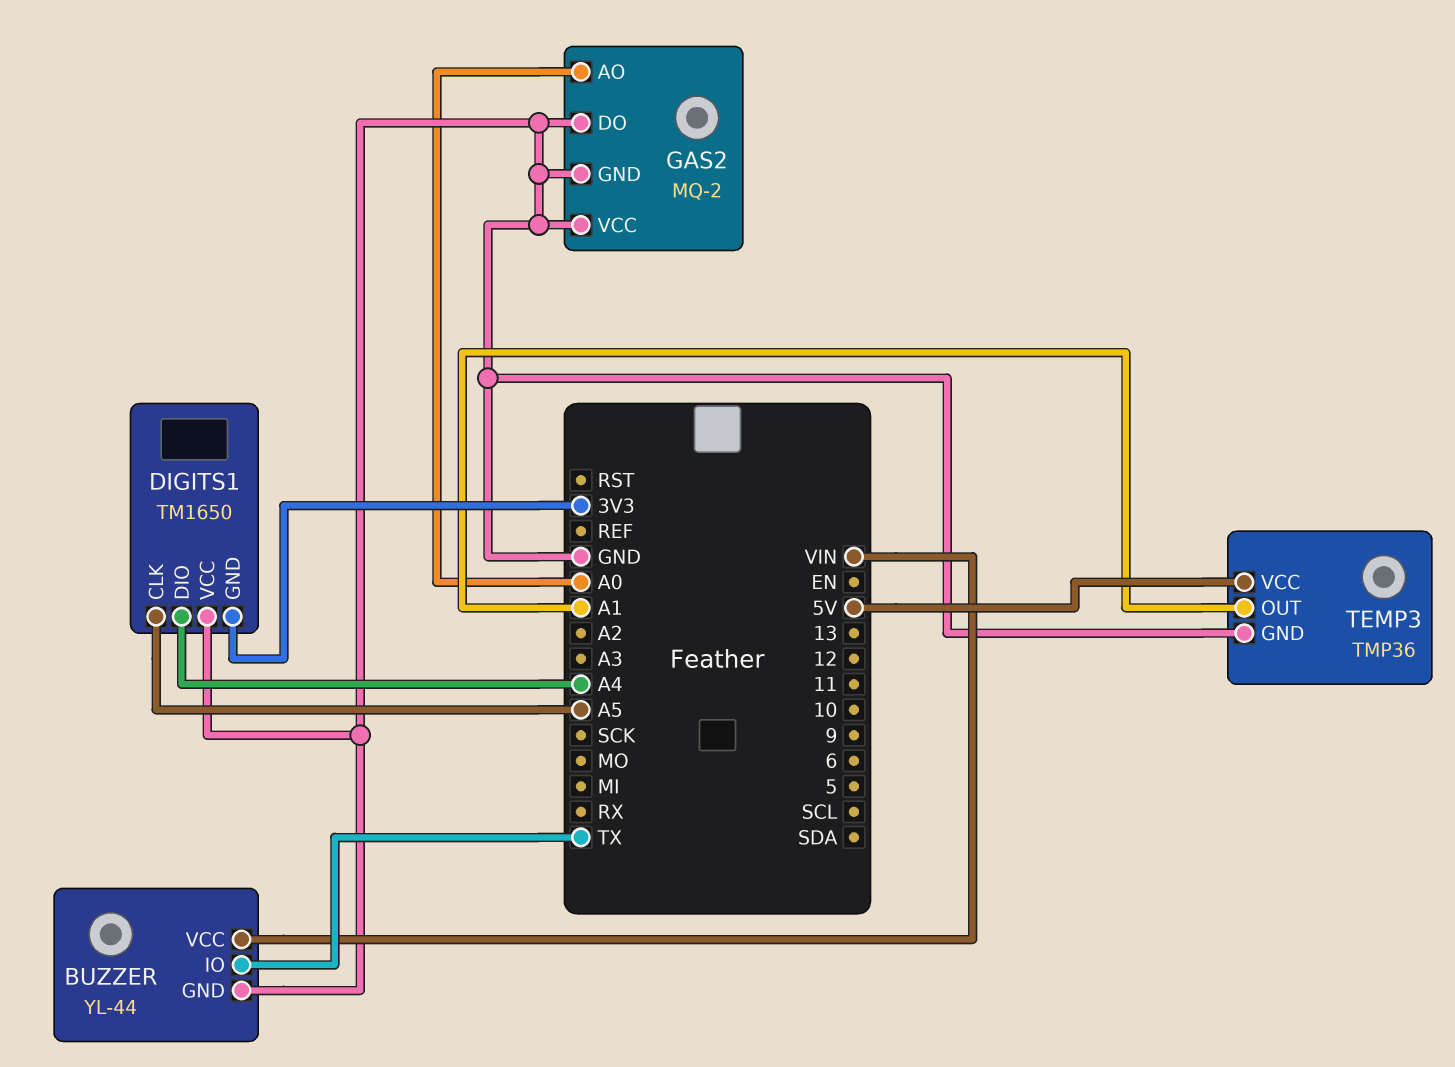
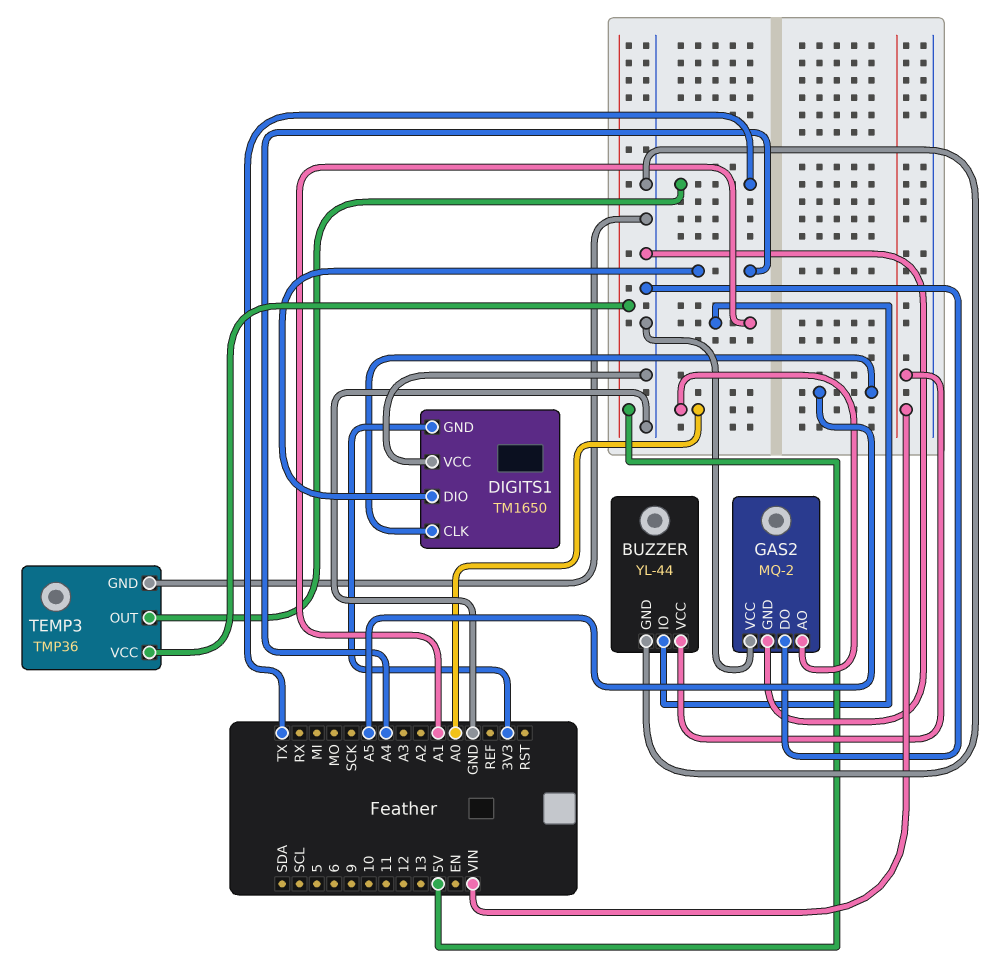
BUZZER pin IO: TX -> A1
TEMP3 pin OUT: A1 -> TX

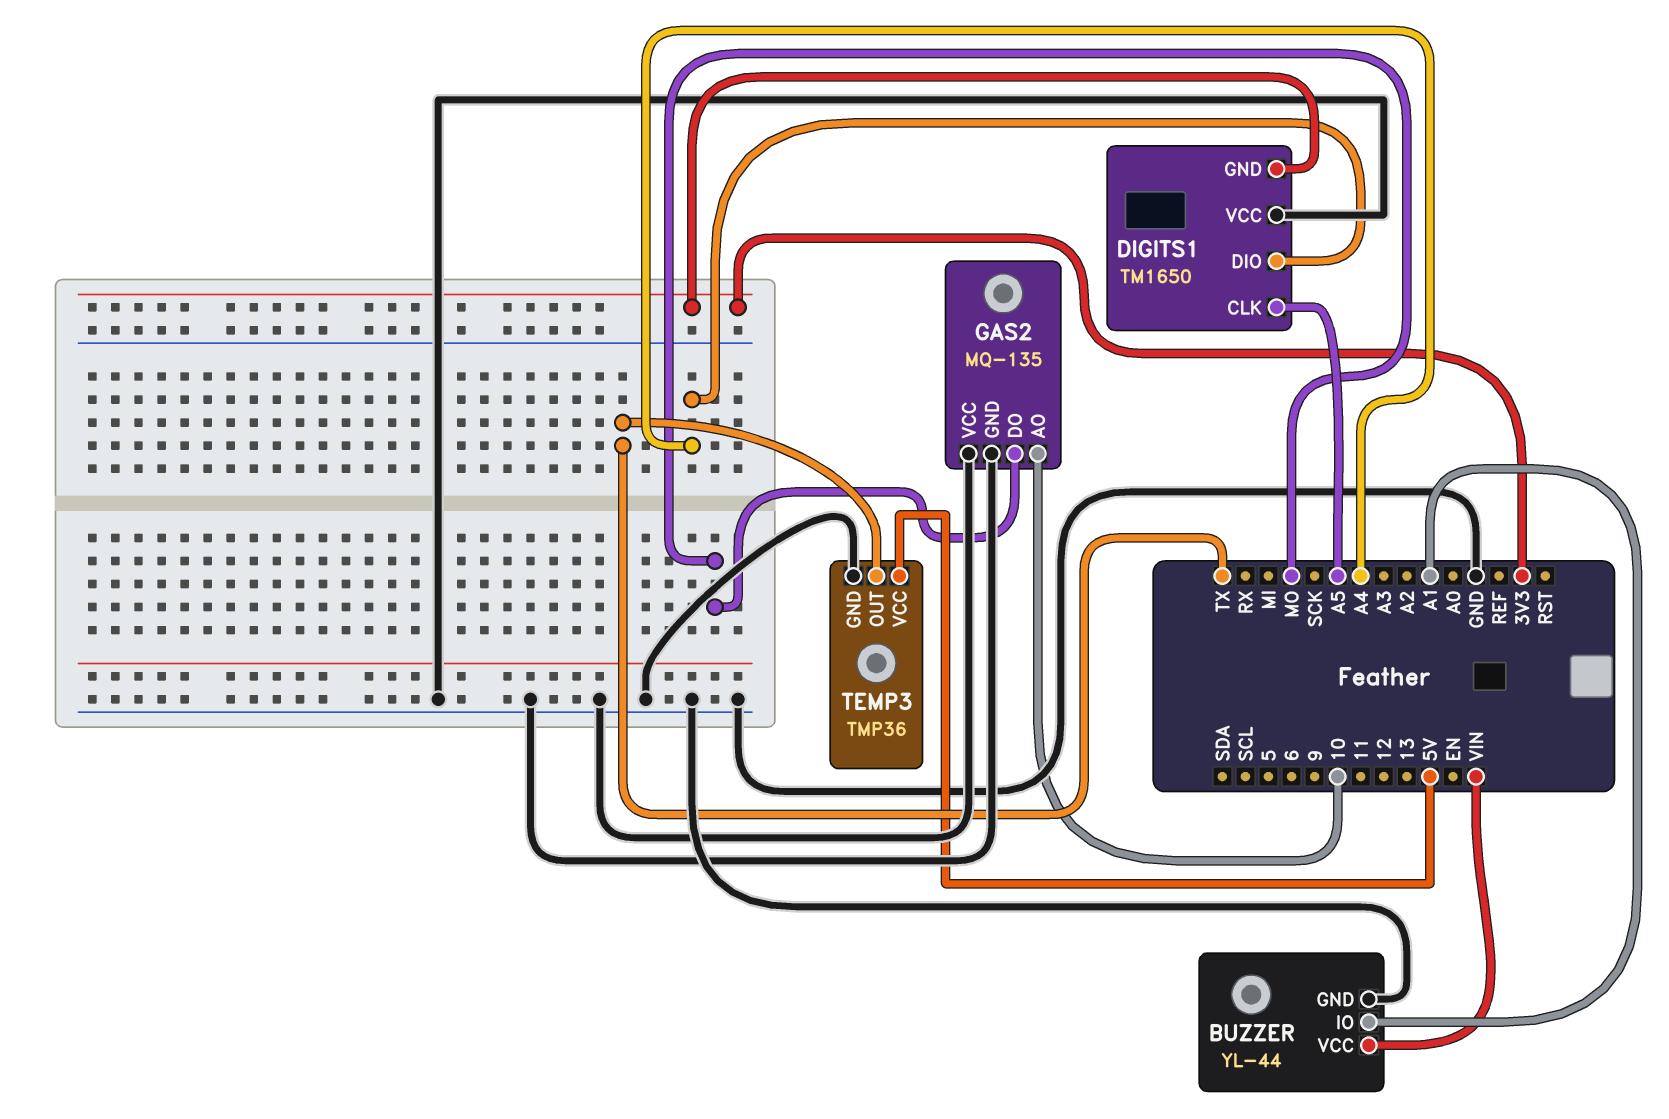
GAS2: MQ-2 -> MQ-135
GAS2 pin AO: A0 -> 10
GAS2 pin DO: GND -> MO

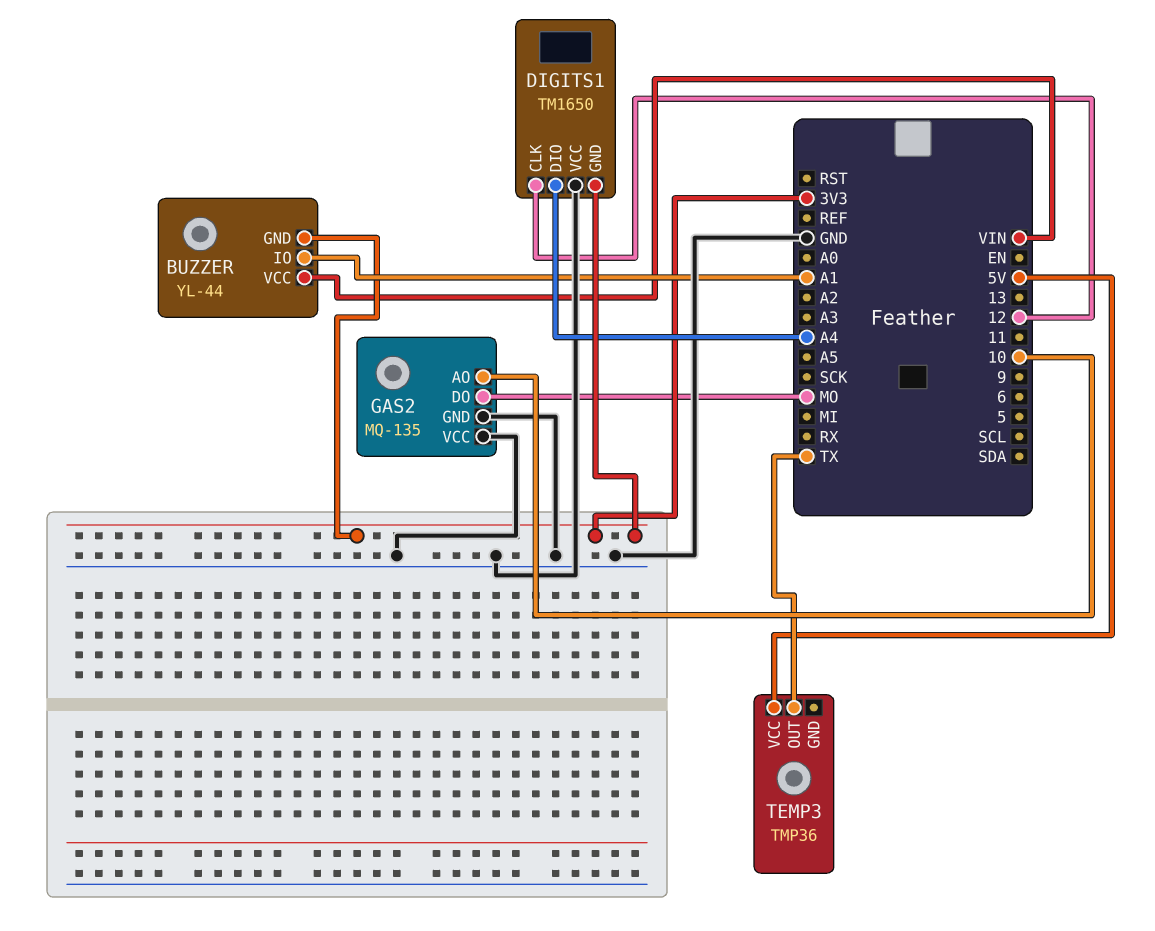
BUZZER pin GND: GND -> 3V3
DIGITS1 pin CLK: A5 -> 12
TEMP3 pin GND: GND -> none

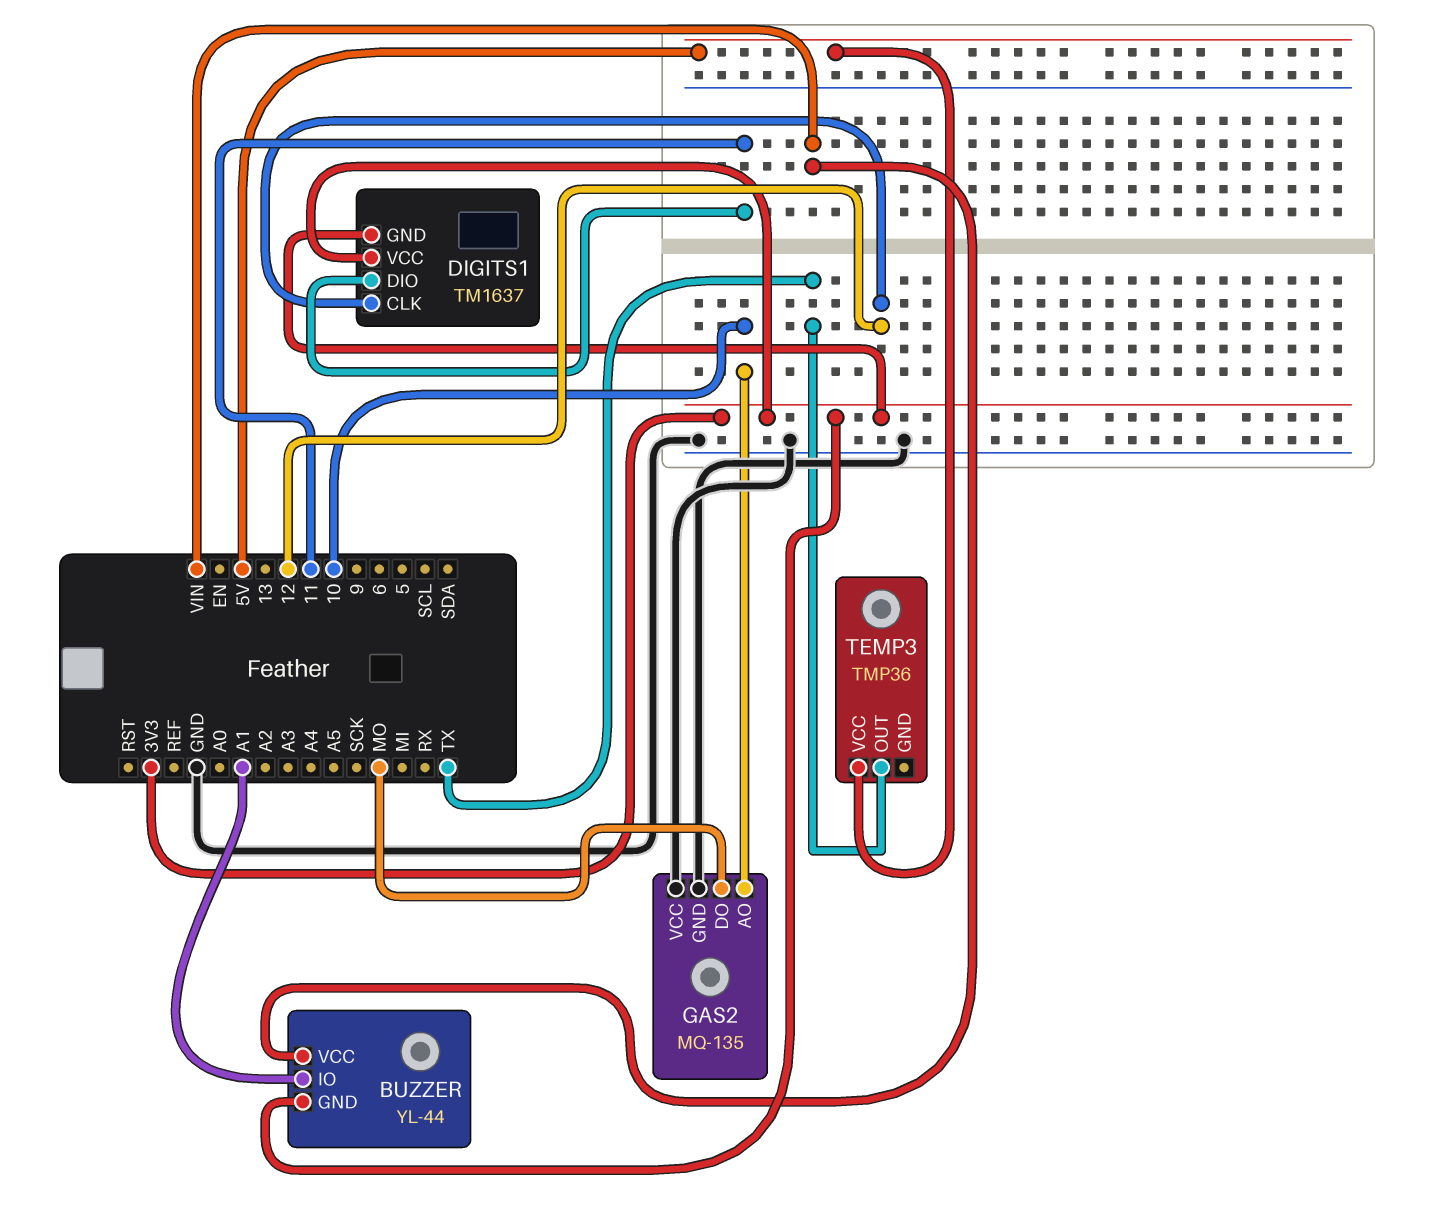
DIGITS1: TM1650 -> TM1637
DIGITS1 pin DIO: A4 -> 11
DIGITS1 pin VCC: GND -> 3V3

